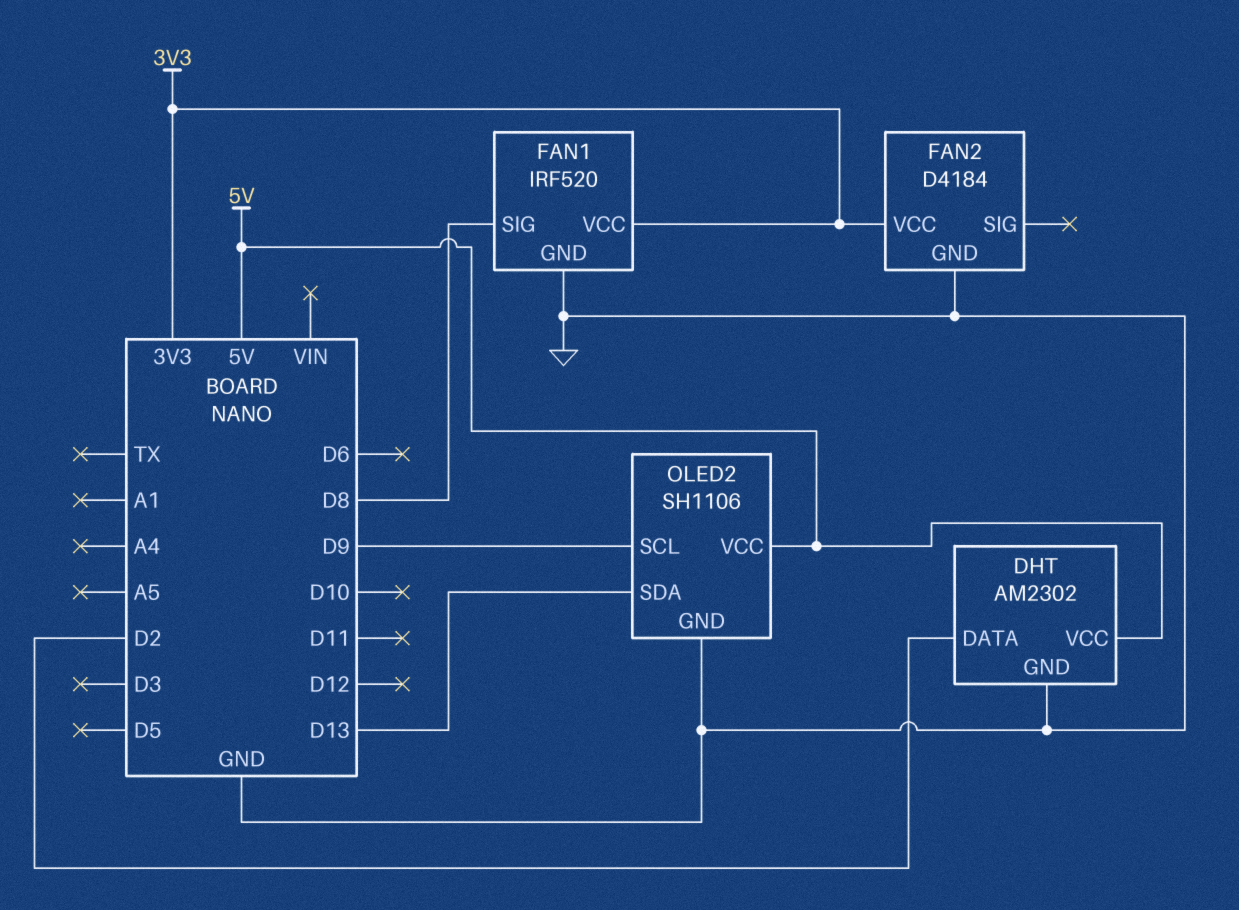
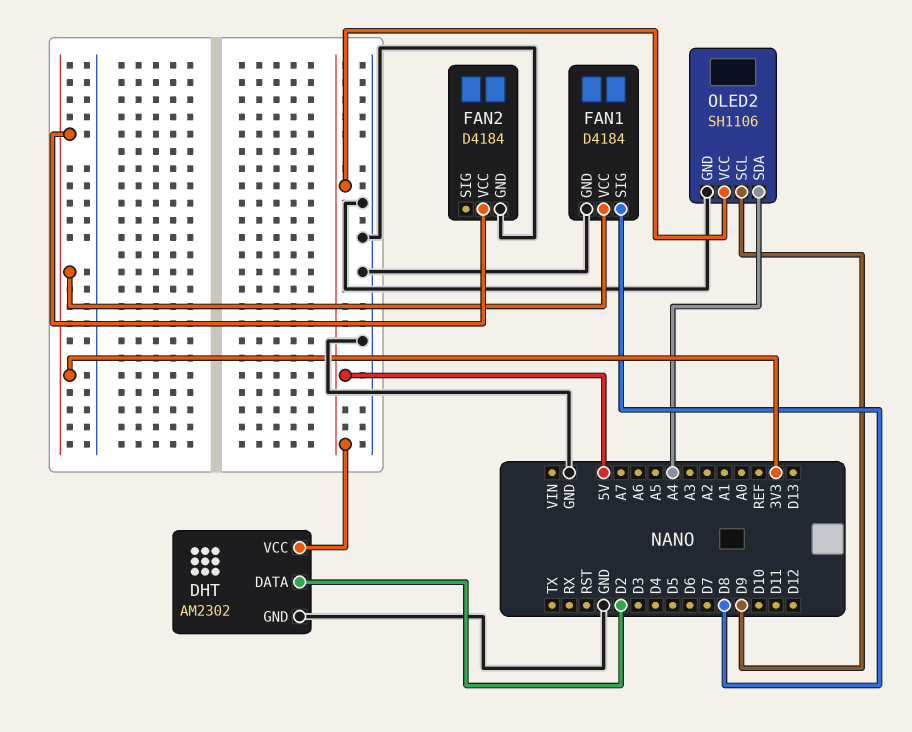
FAN1: IRF520 -> D4184
OLED2 pin SDA: D13 -> A4

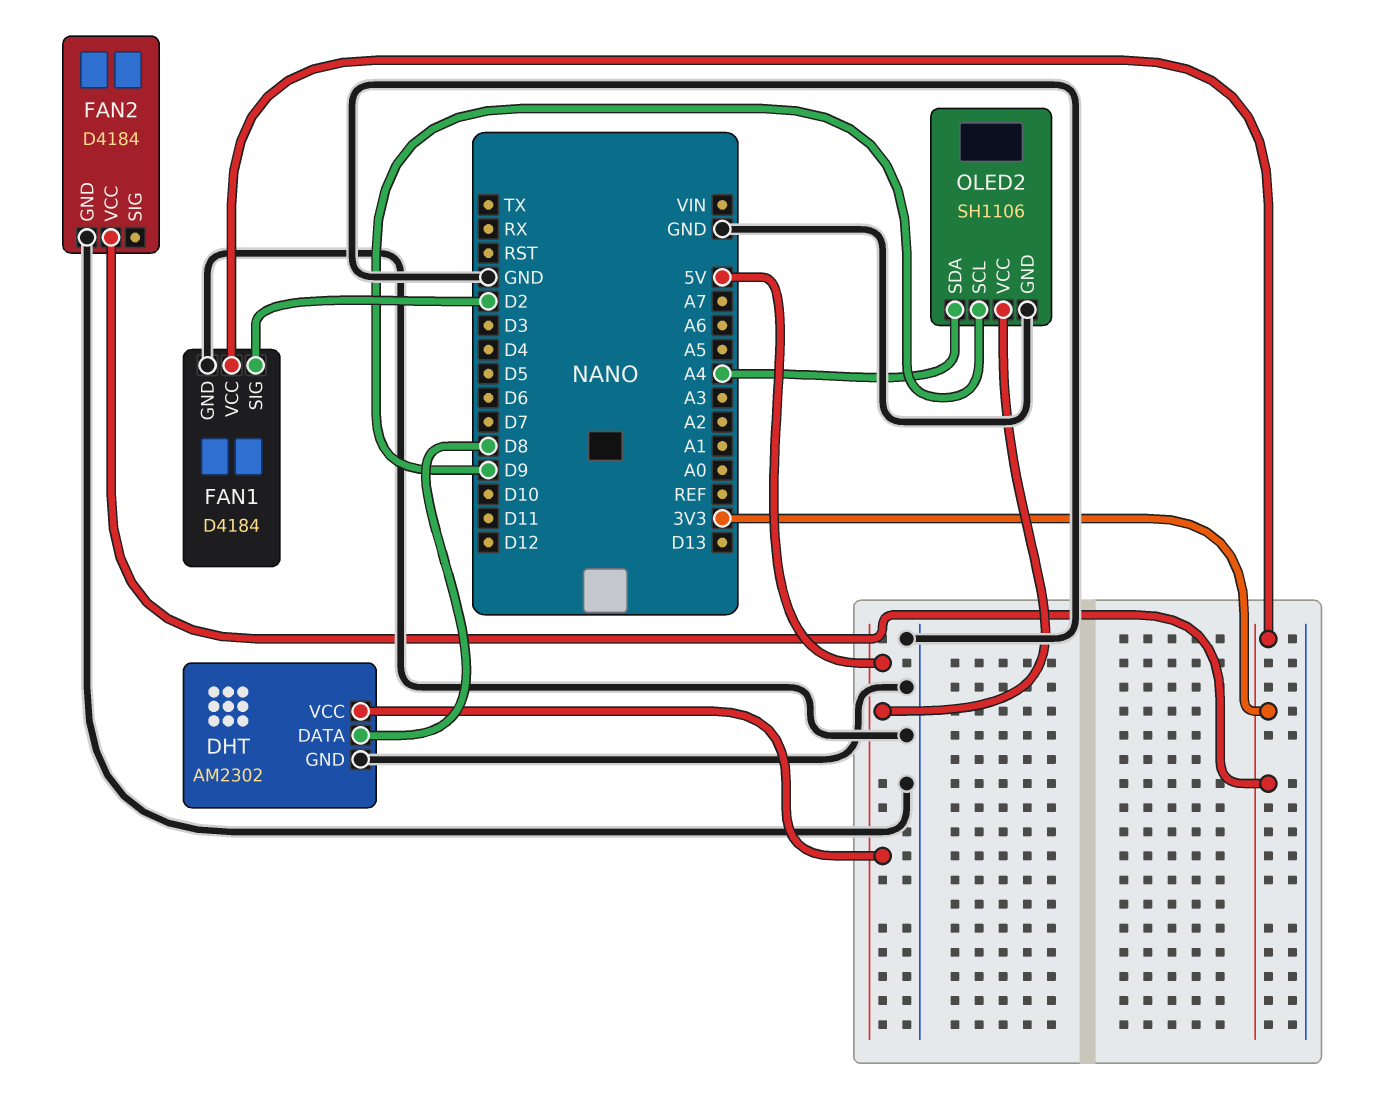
DHT pin DATA: D2 -> D8
FAN1 pin SIG: D8 -> D2

